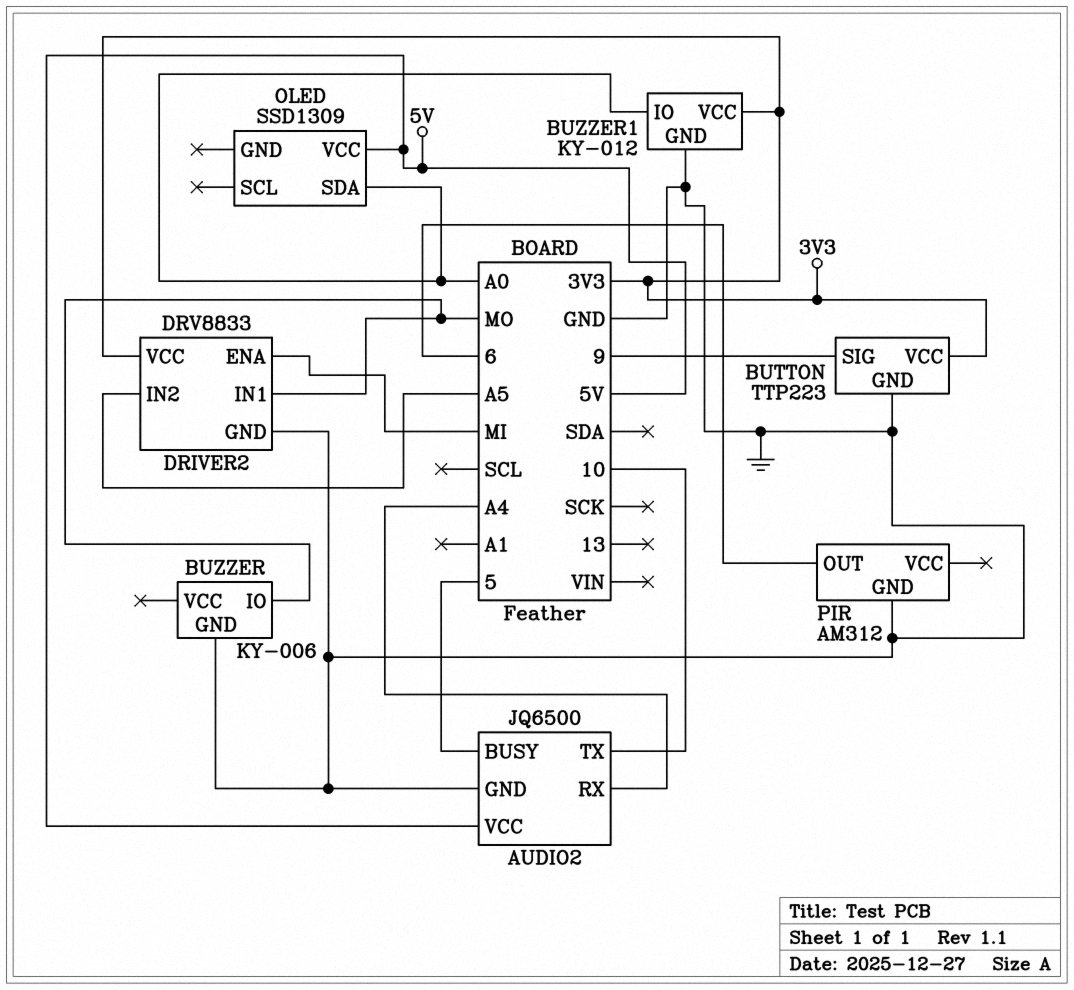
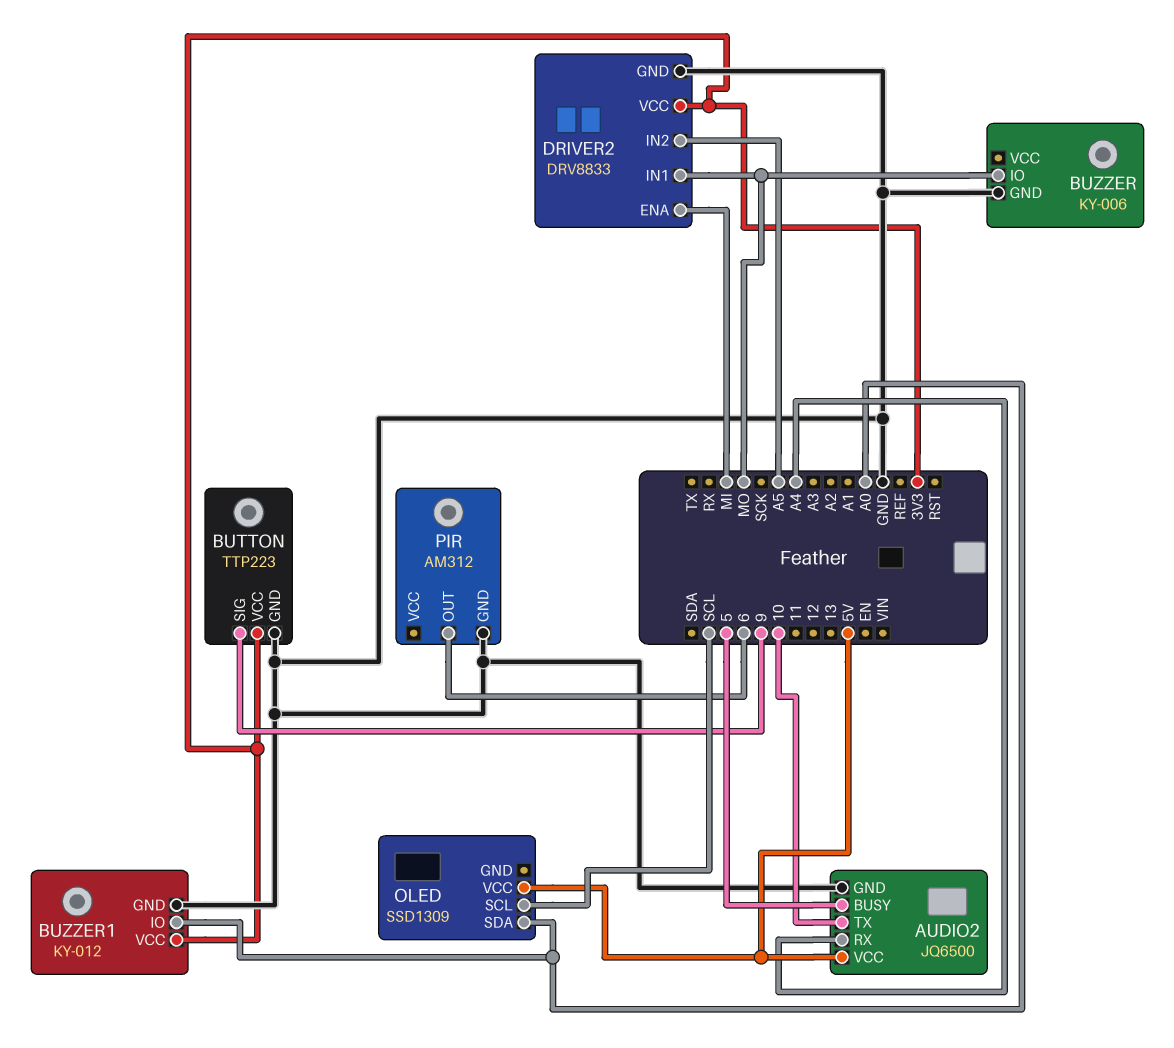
OLED pin SCL: none -> SCL

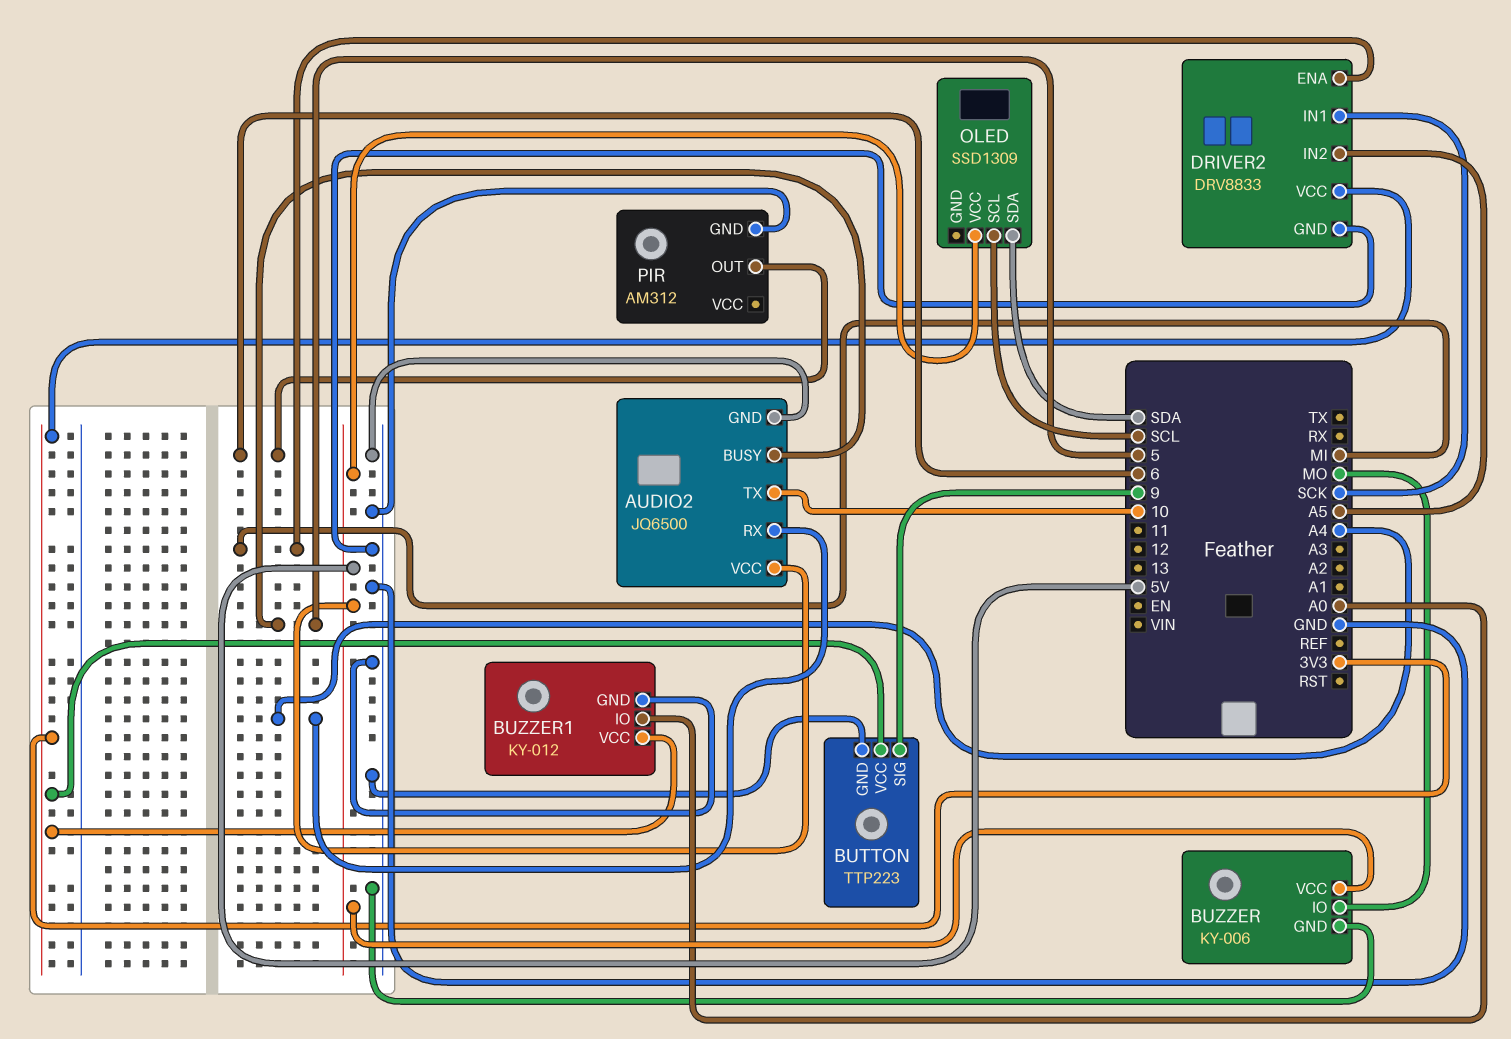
BUZZER pin VCC: none -> 5V
DRIVER2 pin IN1: MO -> SCK
OLED pin SDA: A0 -> SDA

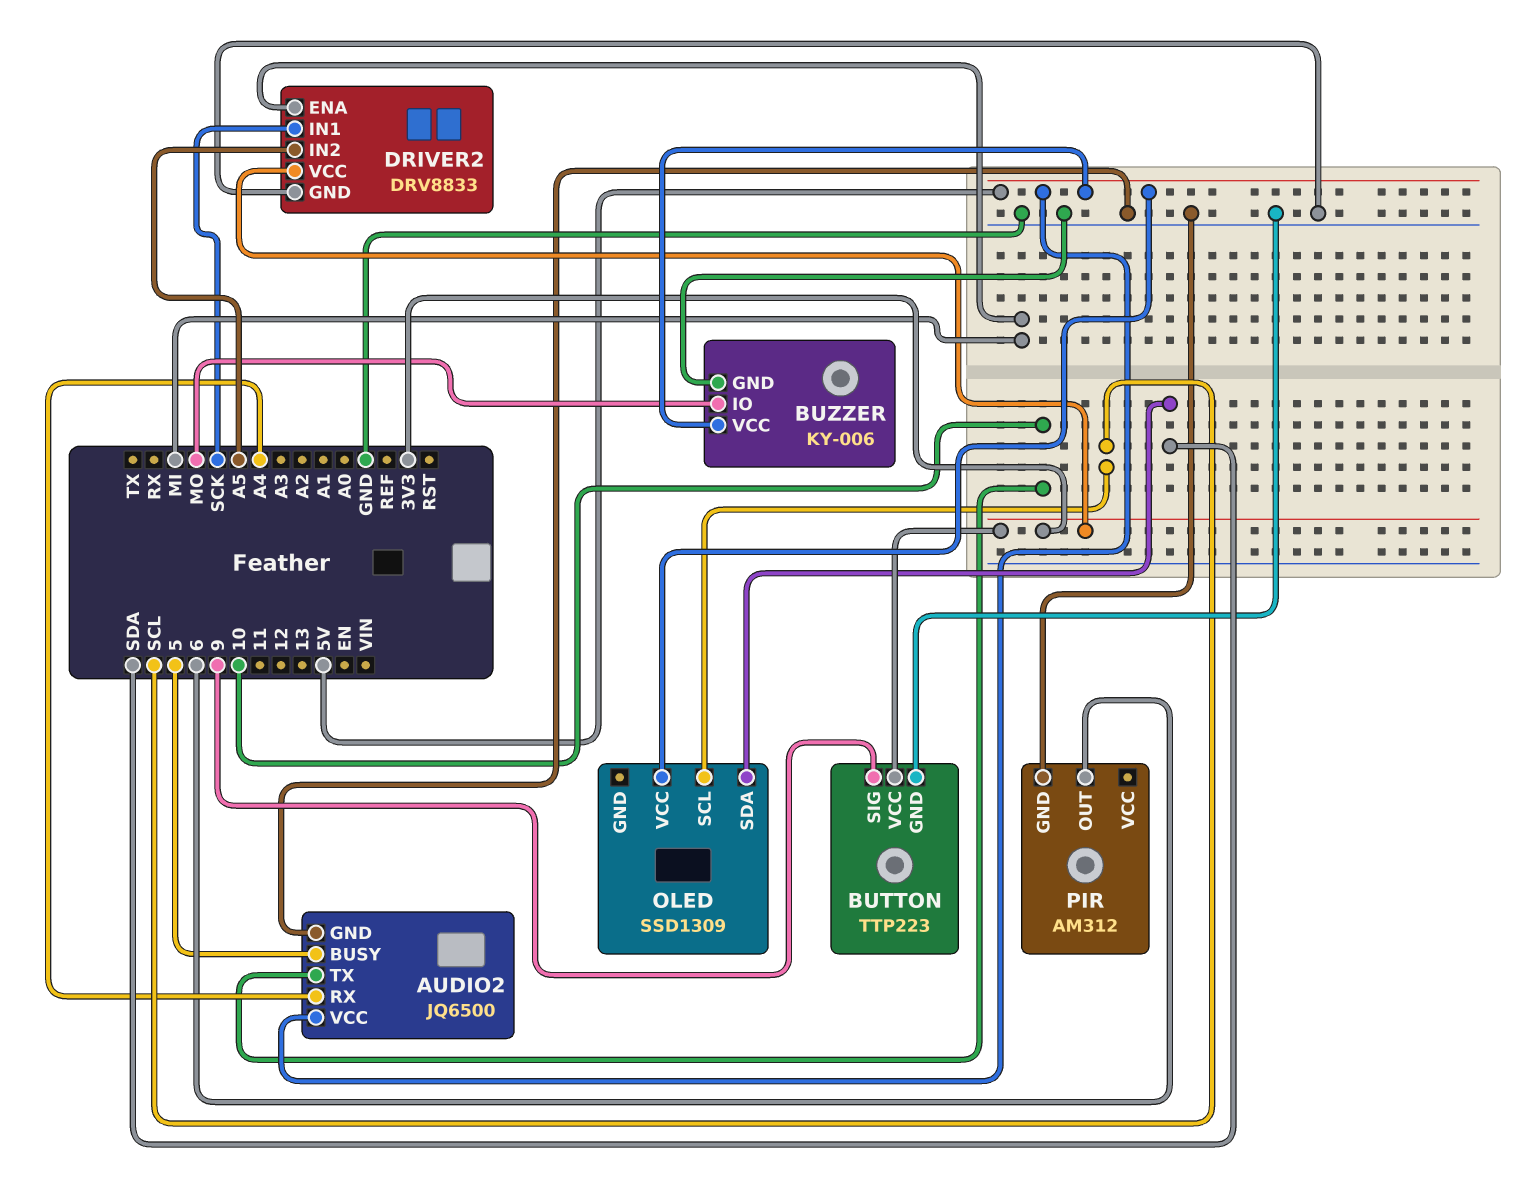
BUZZER1: KY-012 -> none
BUZZER1 pin GND: GND -> none
BUZZER1 pin IO: A0 -> none
BUZZER1 pin VCC: 3V3 -> none

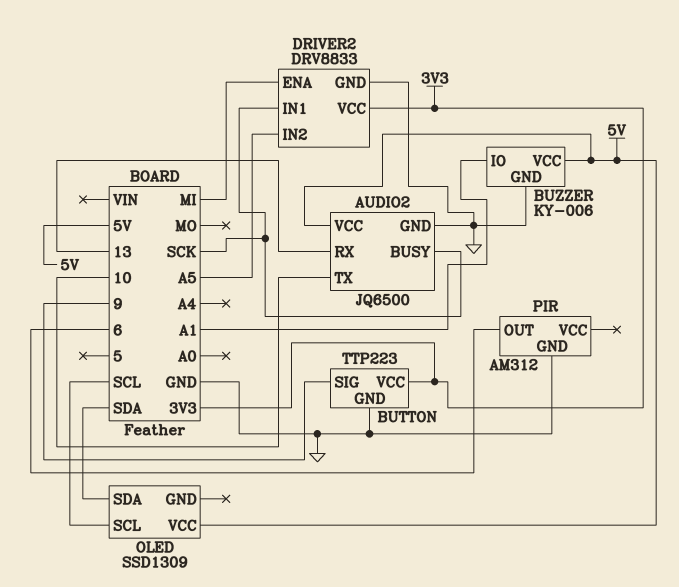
AUDIO2 pin BUSY: 5 -> SCK
AUDIO2 pin RX: A4 -> 13
BUZZER pin IO: MO -> A1

